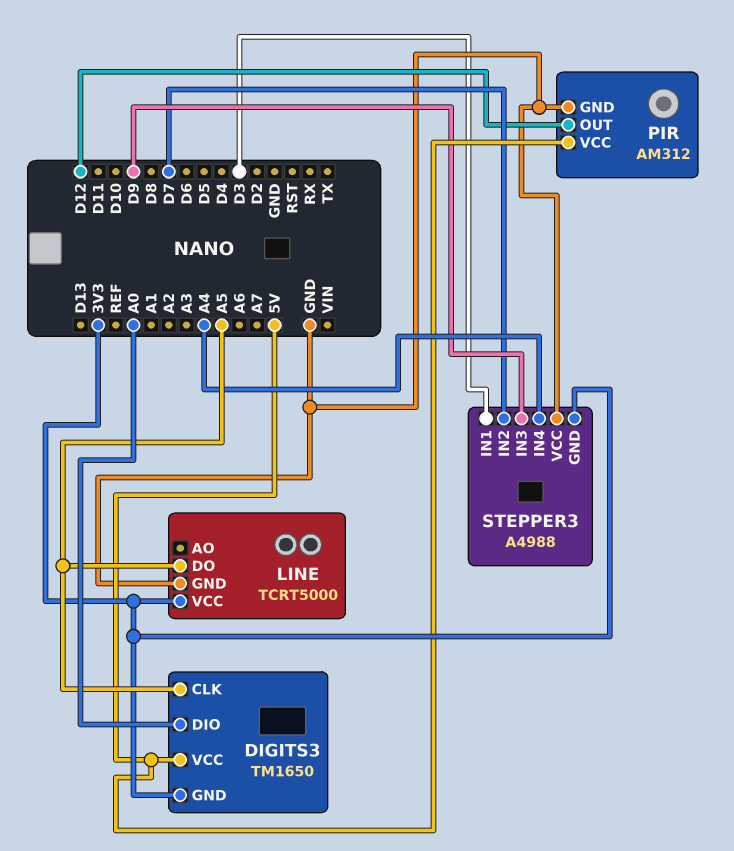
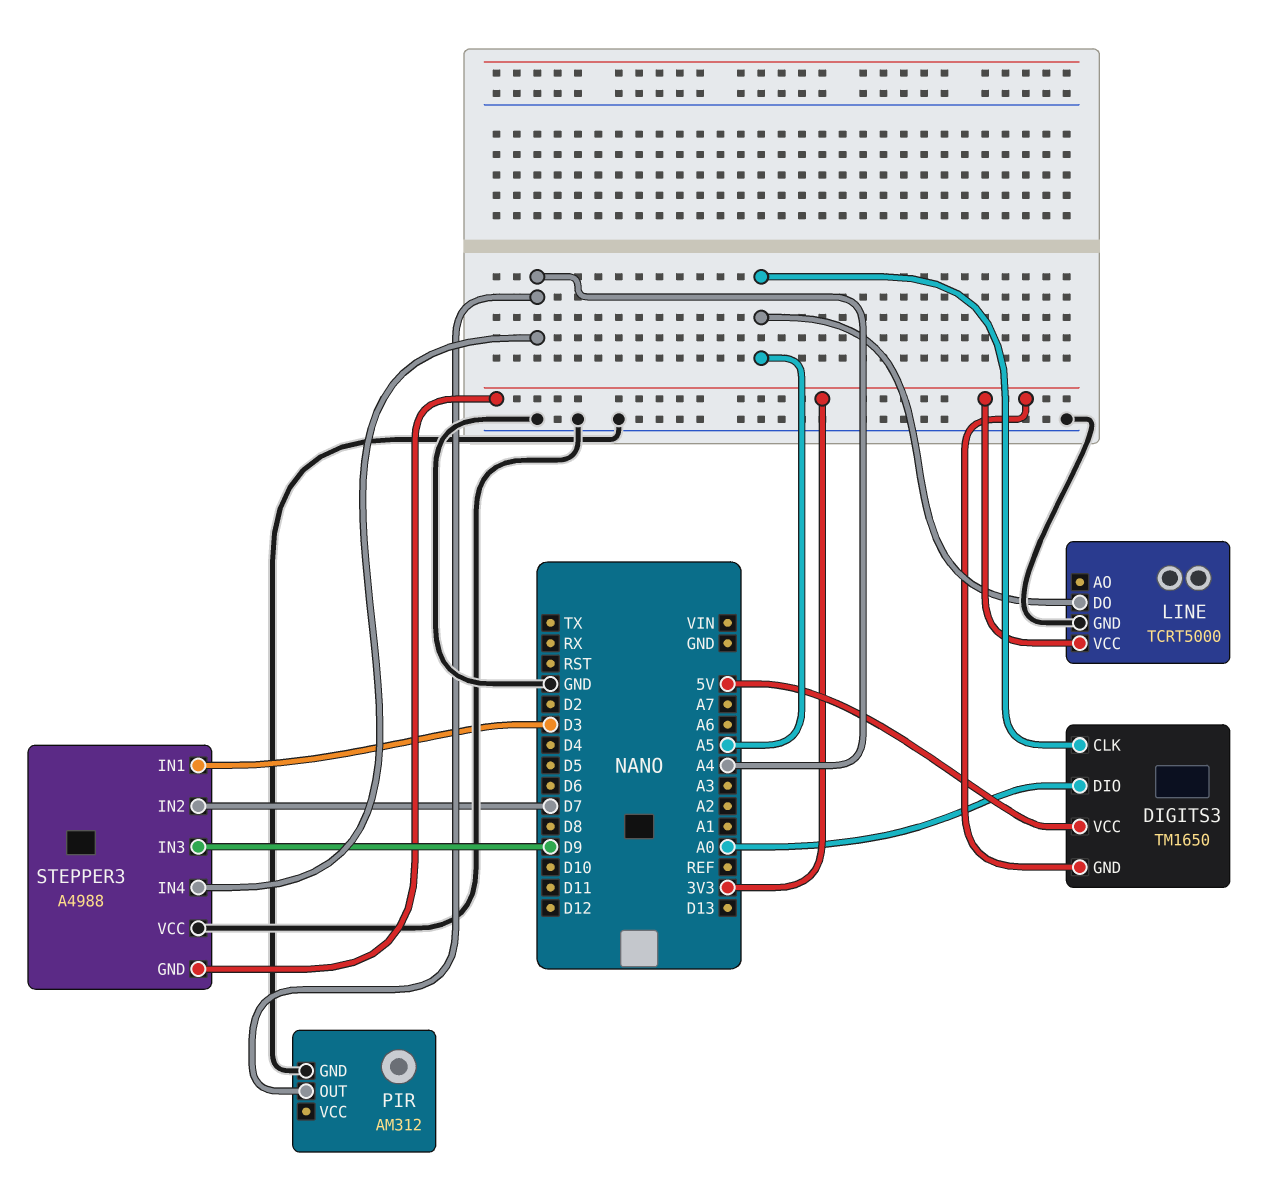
PIR pin OUT: D12 -> A4
PIR pin VCC: 5V -> none

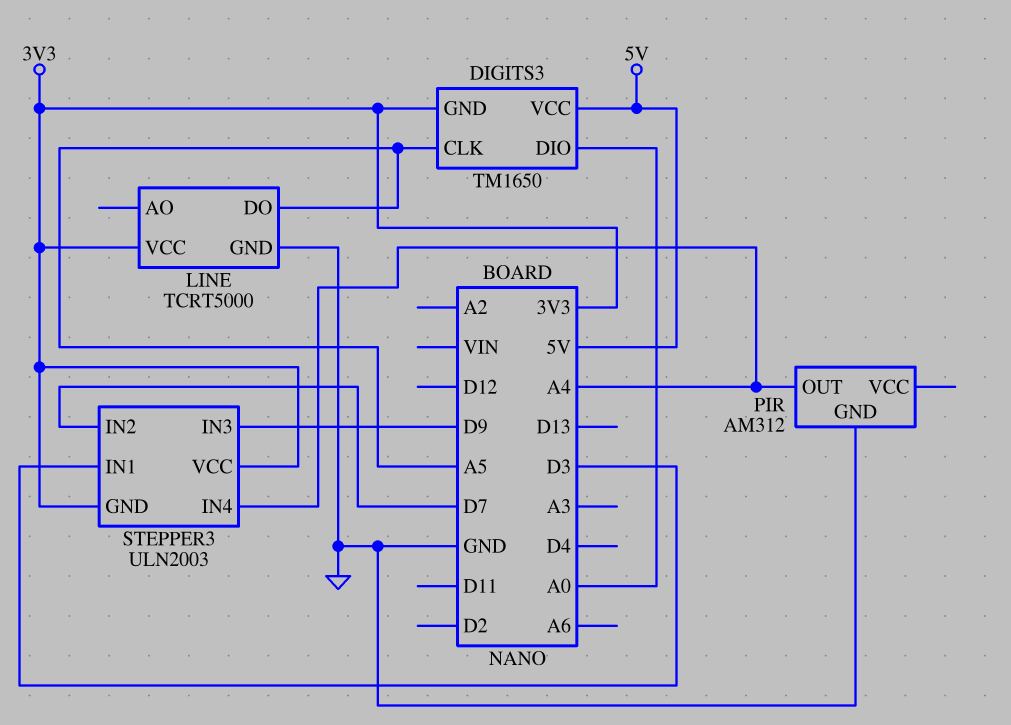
STEPPER3: A4988 -> ULN2003
STEPPER3 pin VCC: GND -> 3V3

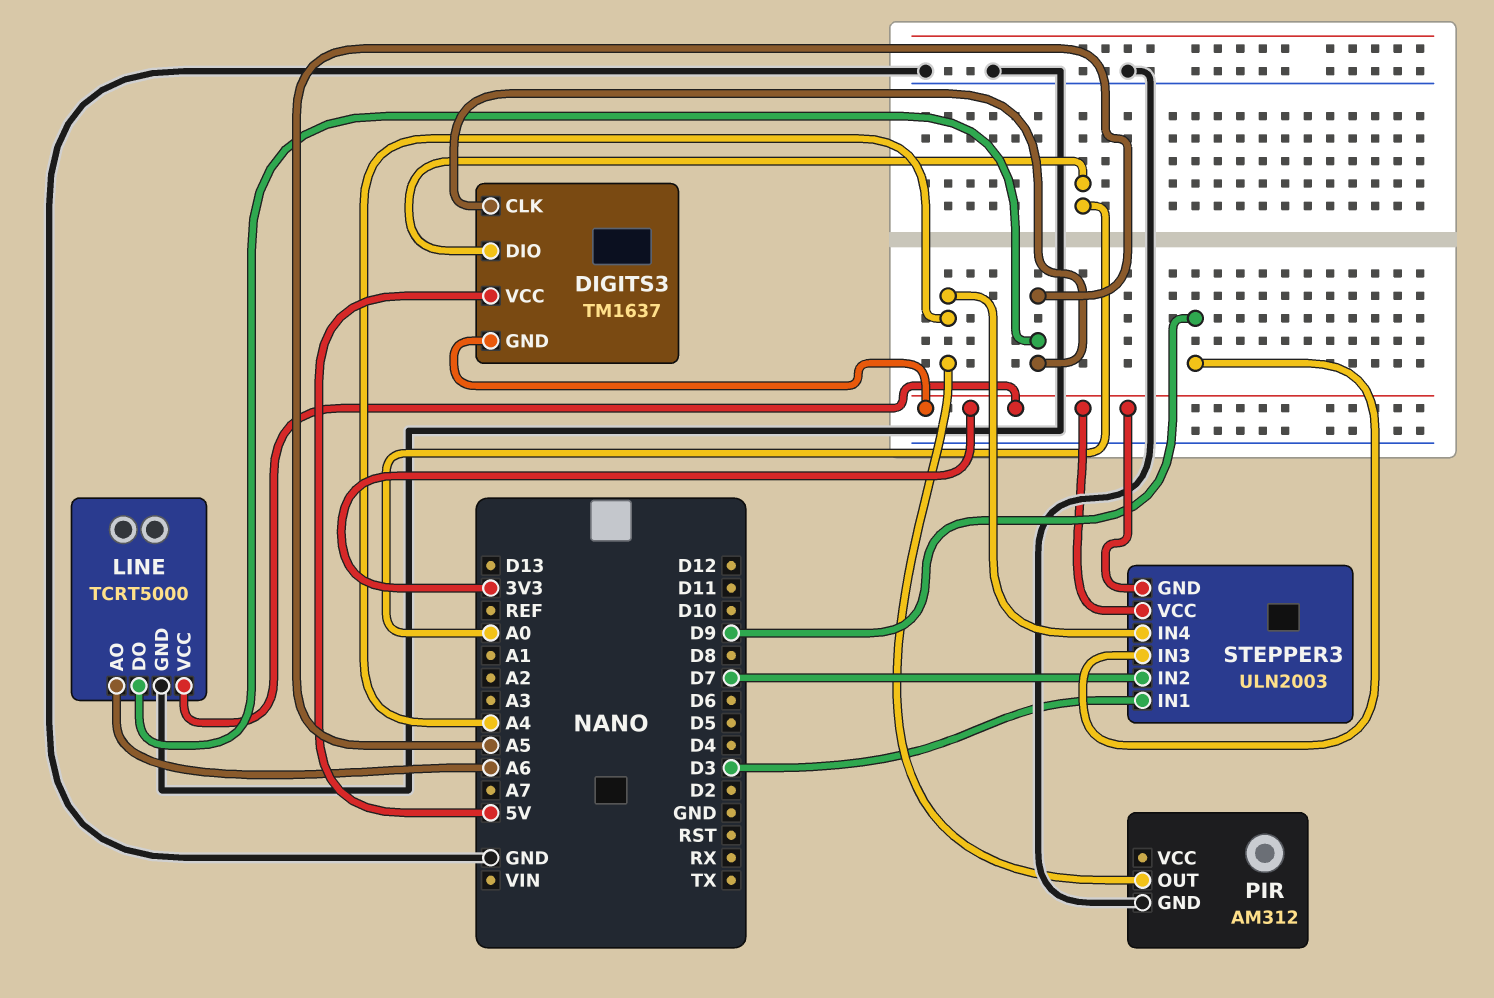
DIGITS3: TM1650 -> TM1637
LINE pin AO: none -> A6

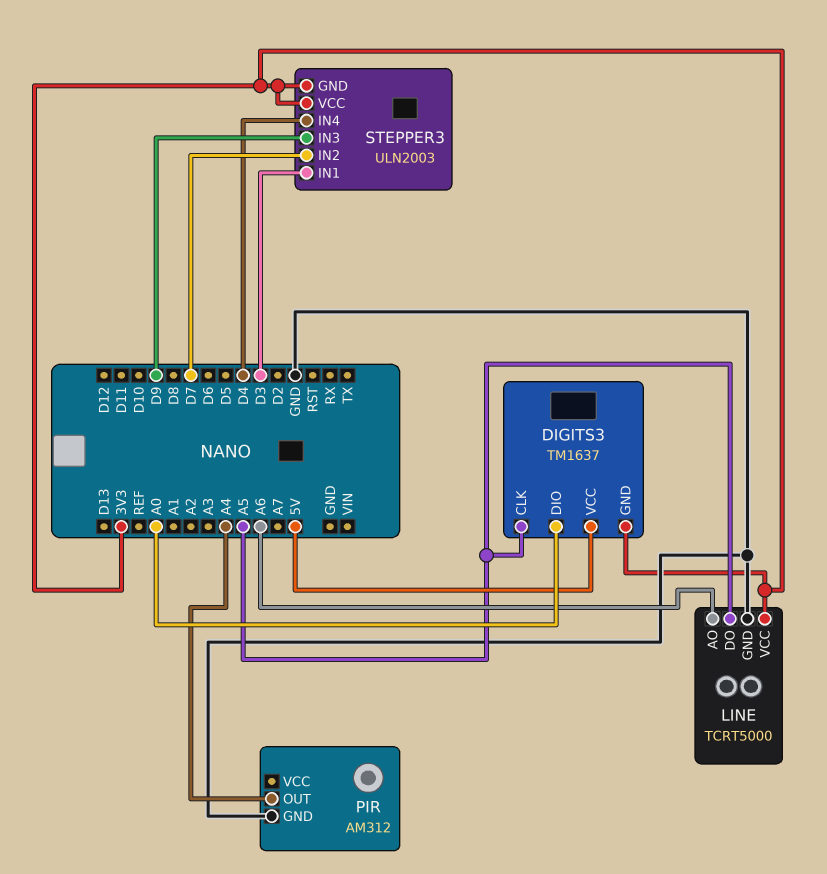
STEPPER3 pin IN4: A4 -> D4

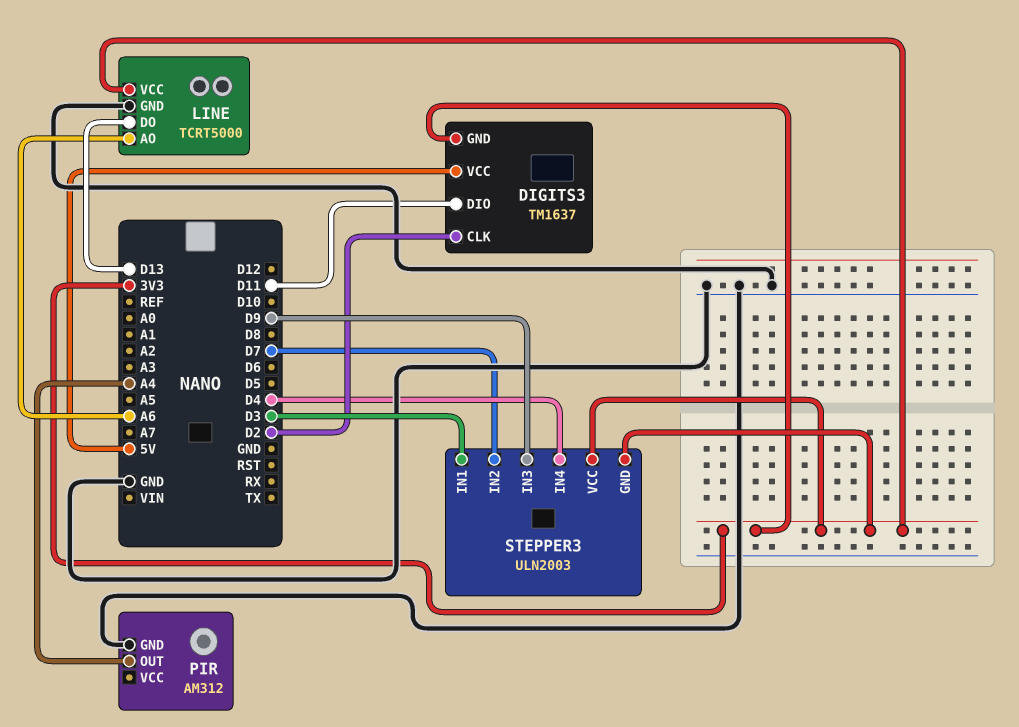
DIGITS3 pin CLK: A5 -> D2
DIGITS3 pin DIO: A0 -> D11
LINE pin DO: A5 -> D13

